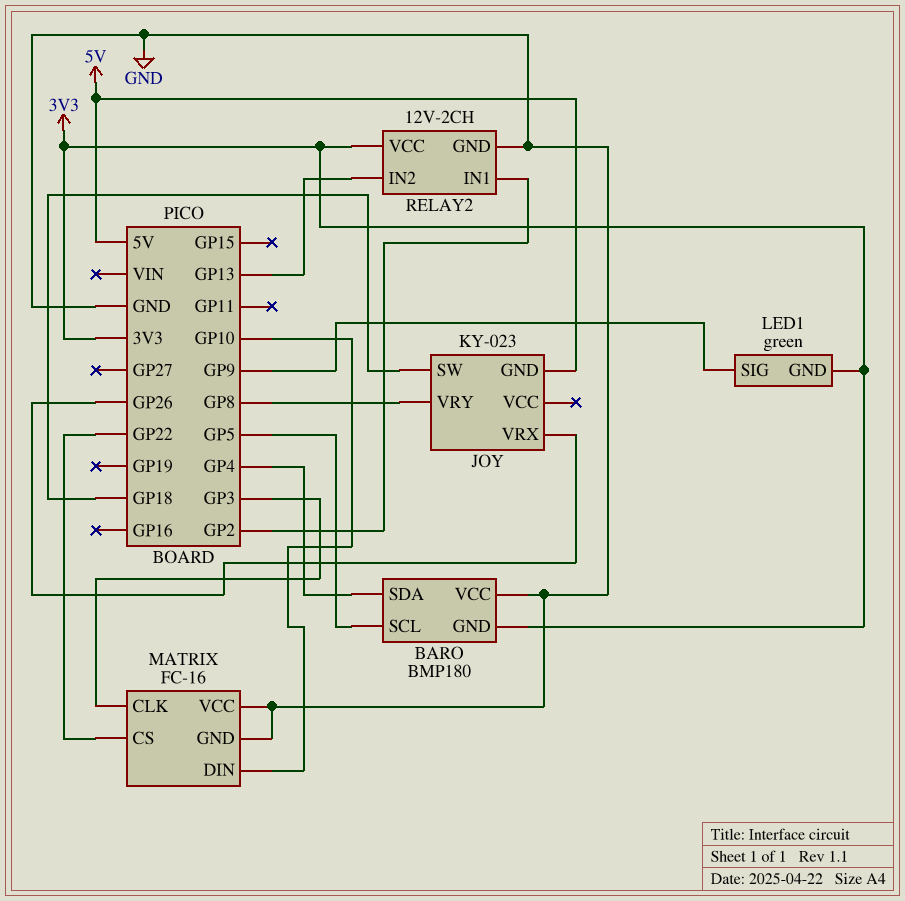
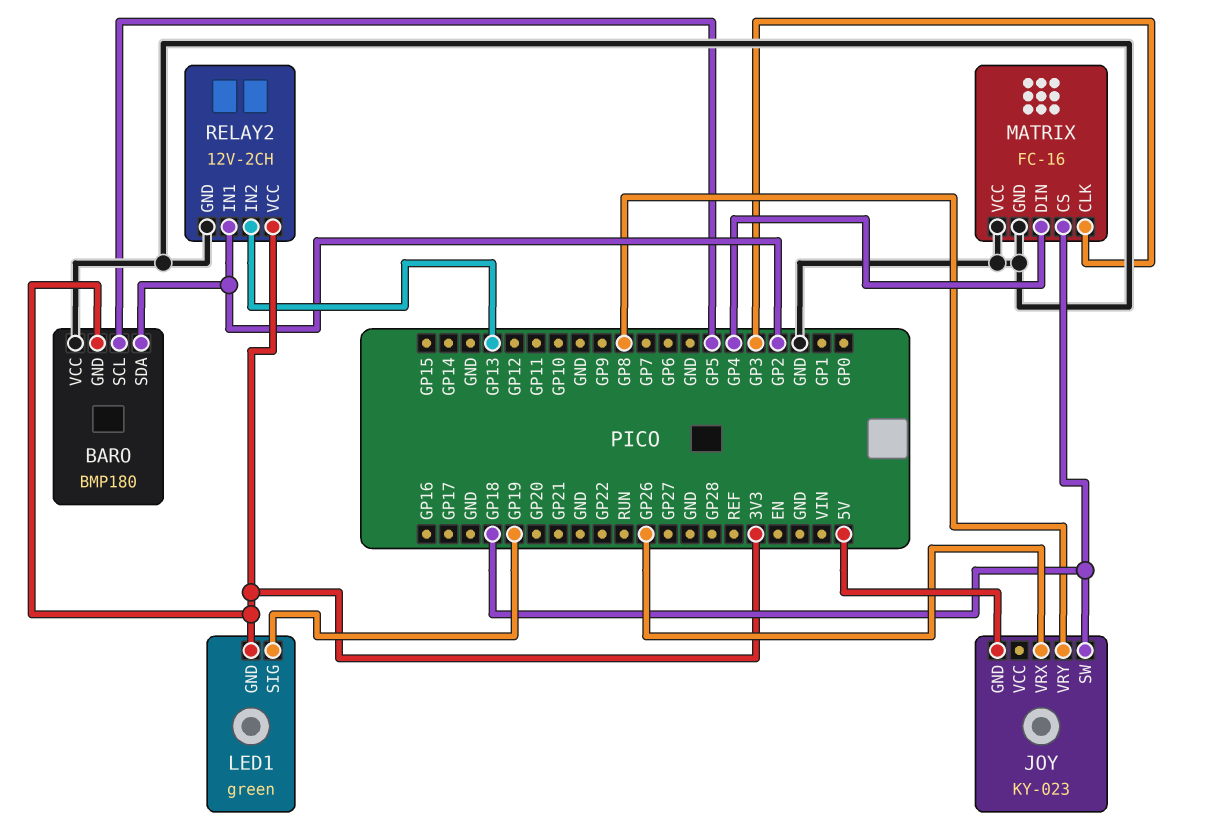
BARO pin SDA: GP4 -> GP2
LED1 pin SIG: GP9 -> GP19
MATRIX pin CS: GP22 -> GP18
MATRIX pin DIN: GP10 -> GP4

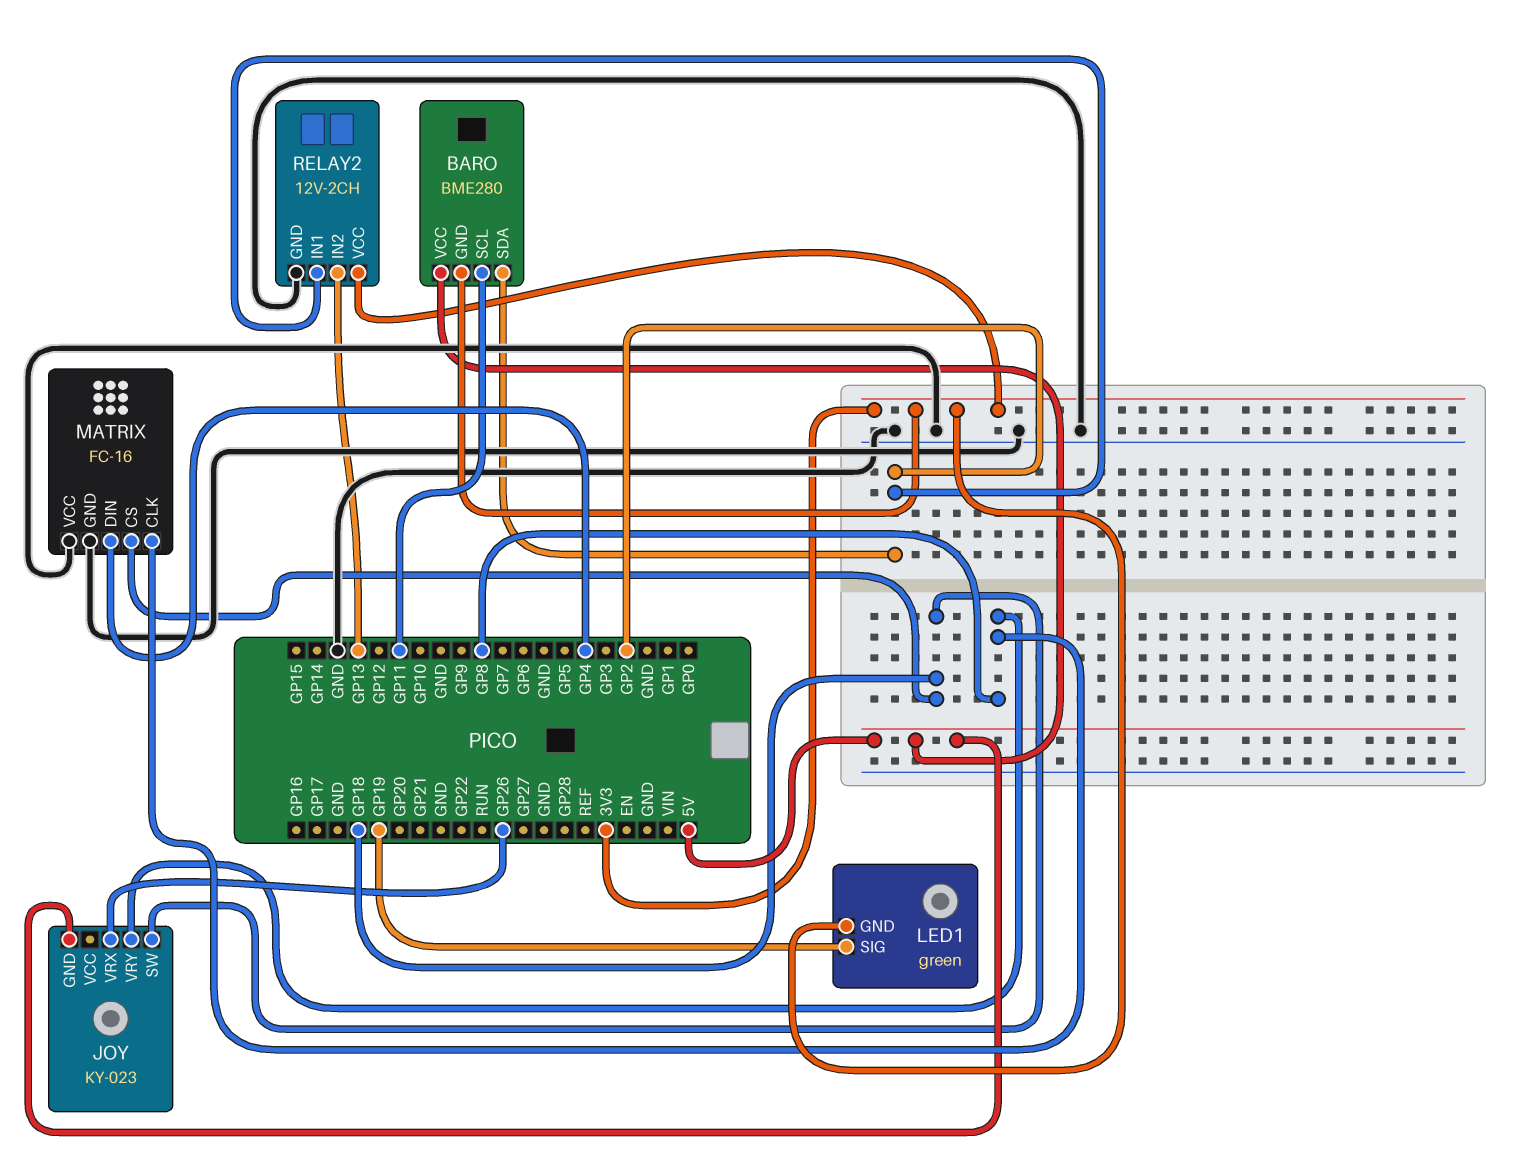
BARO: BMP180 -> BME280
BARO pin SCL: GP5 -> GP11
BARO pin VCC: GND -> 5V
MATRIX pin CLK: GP3 -> GP8

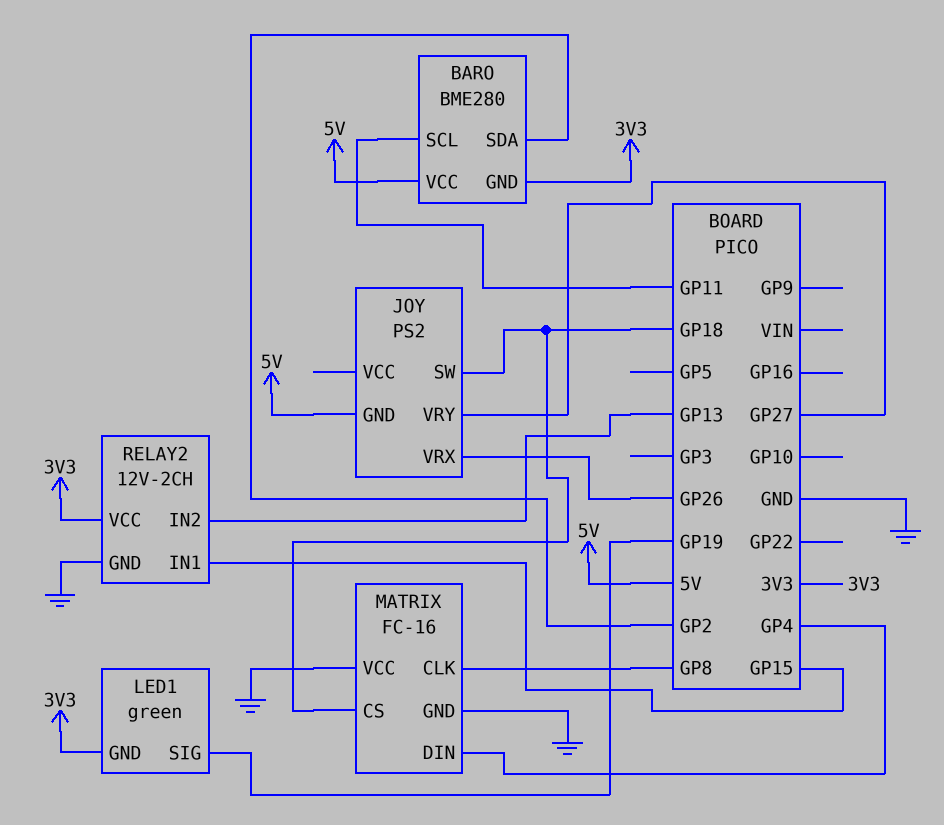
JOY: KY-023 -> PS2
JOY pin VRY: GP8 -> GP27
RELAY2 pin IN1: GP2 -> GP15

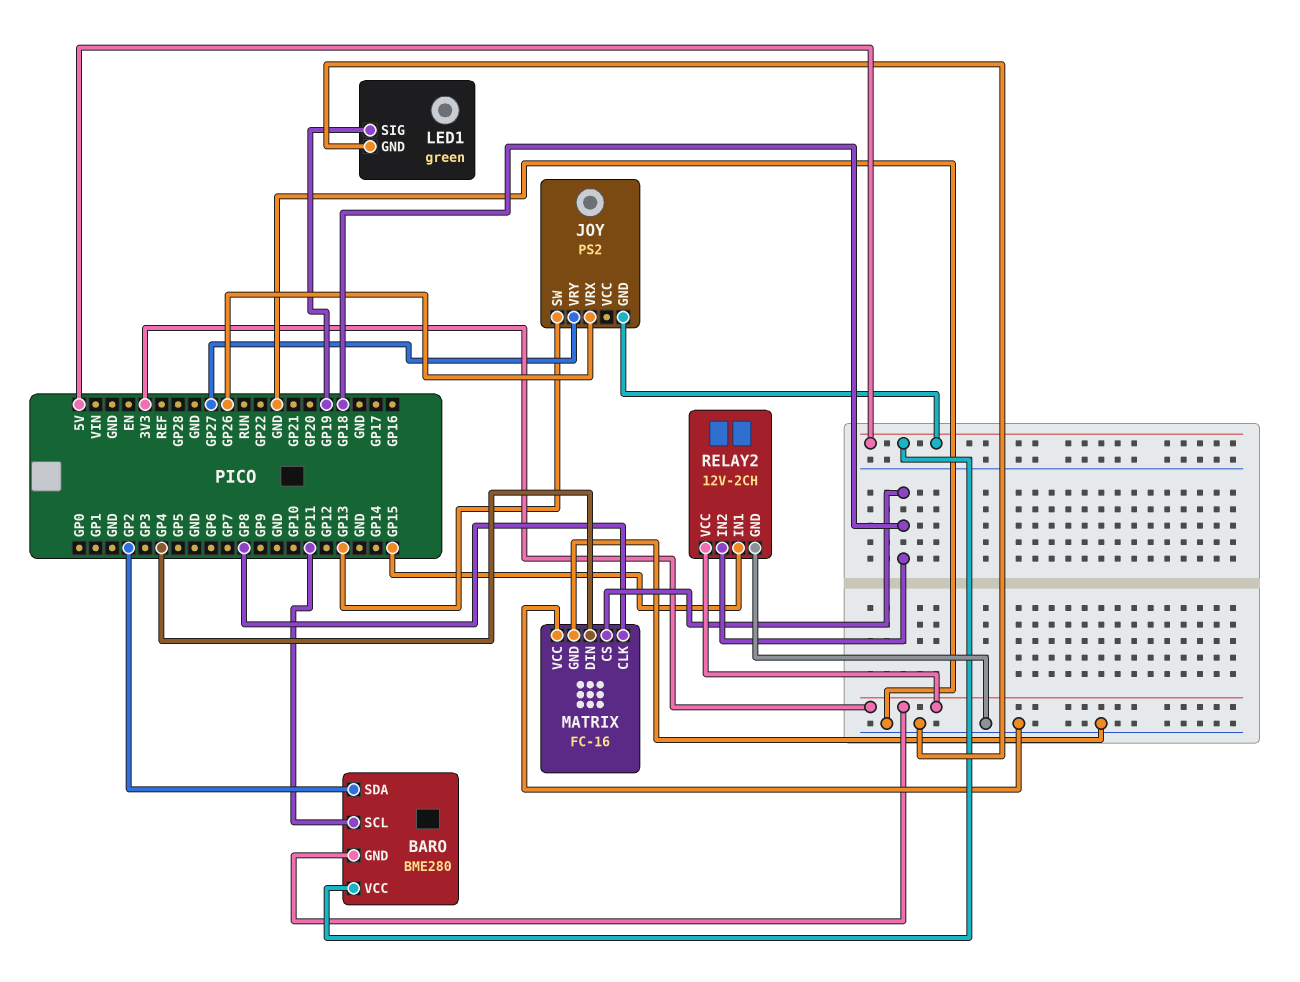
JOY pin SW: GP18 -> GP13
LED1 pin GND: 3V3 -> GND
RELAY2 pin IN2: GP13 -> GP18

